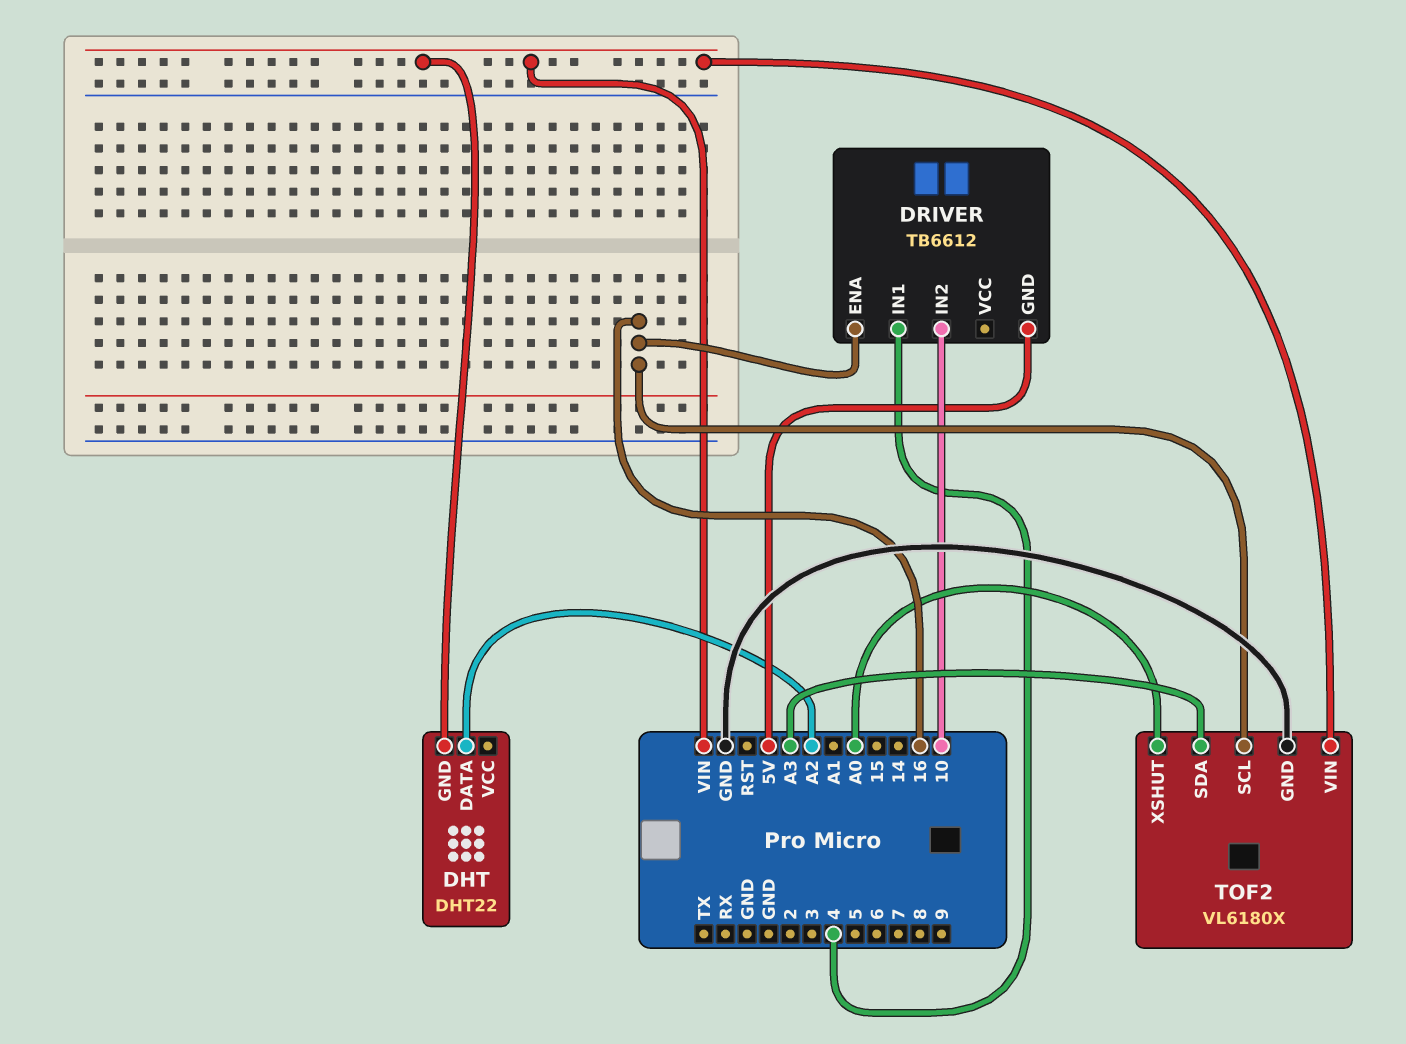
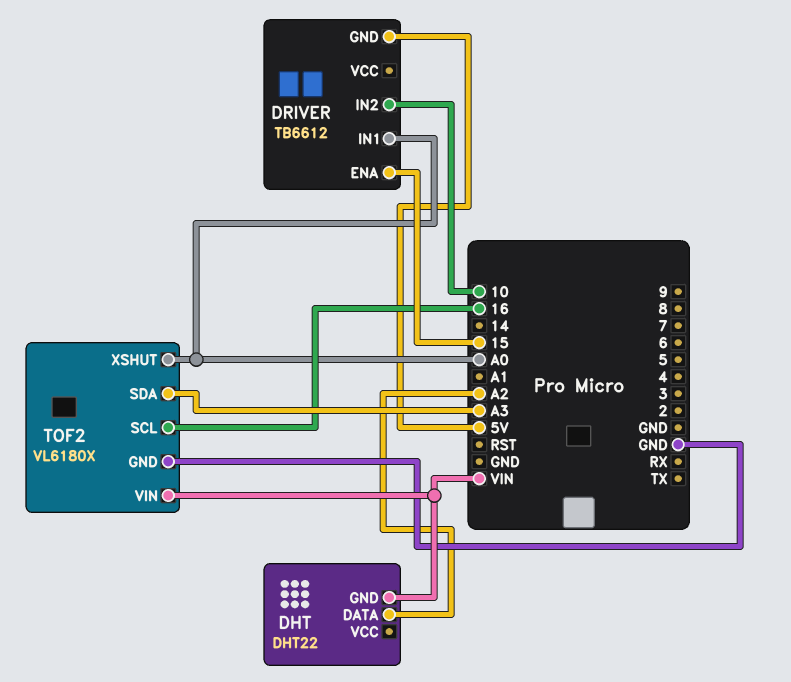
DRIVER pin ENA: 16 -> 15
DRIVER pin IN1: 4 -> A0

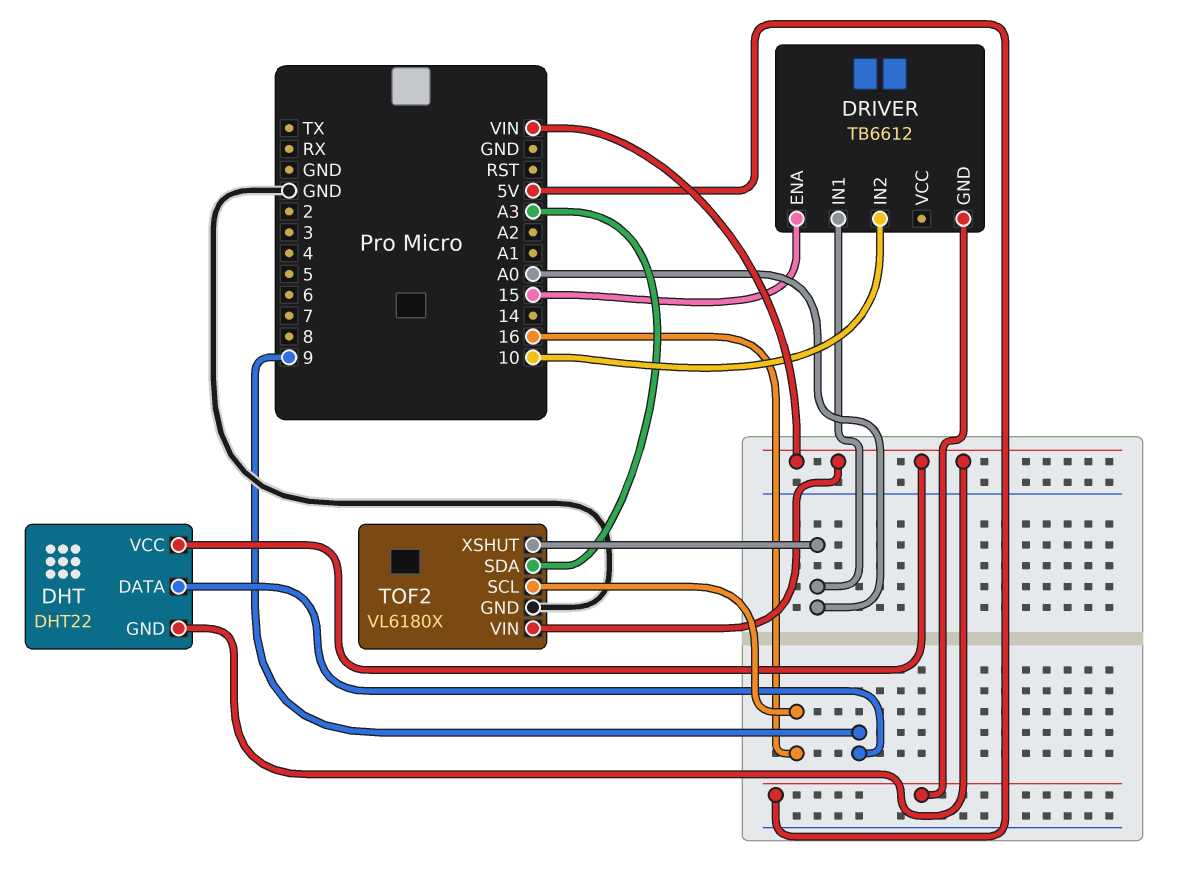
DHT pin DATA: A2 -> 9
DHT pin VCC: none -> VIN

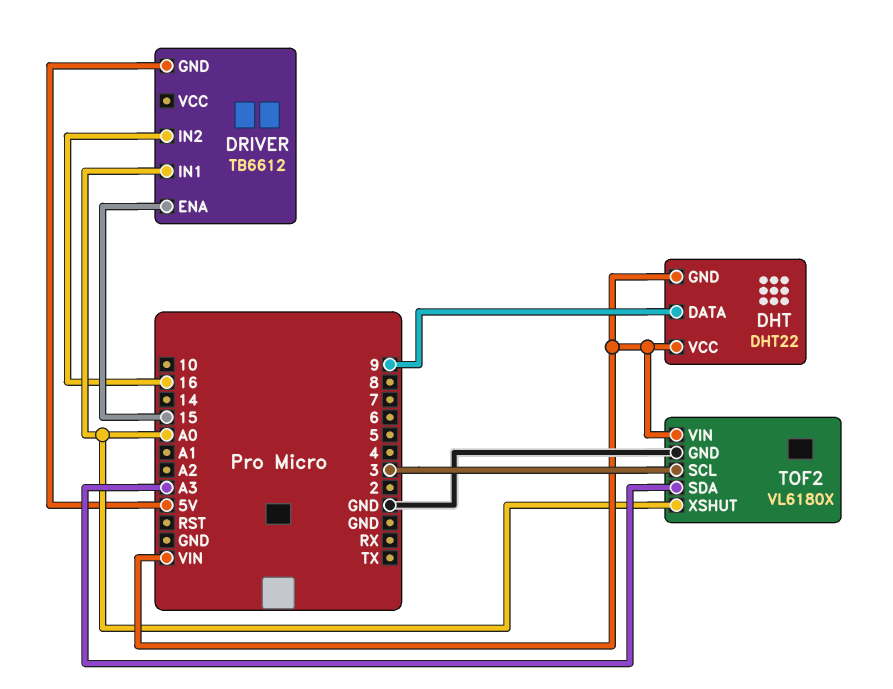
DRIVER pin IN2: 10 -> 16
TOF2 pin SCL: 16 -> 3

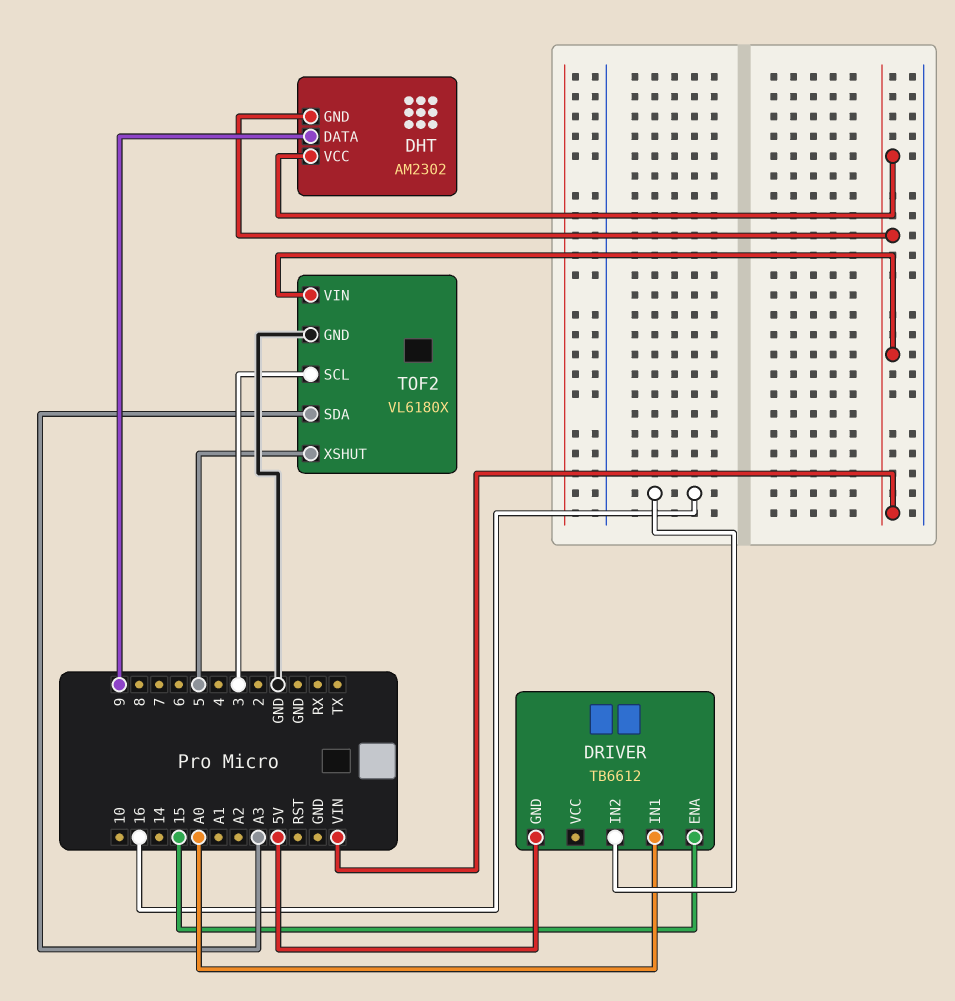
DHT: DHT22 -> AM2302
TOF2 pin XSHUT: A0 -> 5

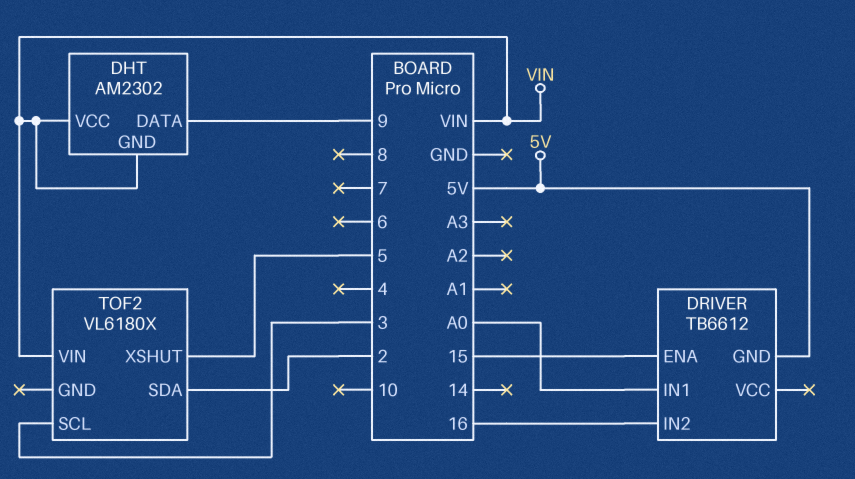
TOF2 pin GND: GND -> none
TOF2 pin SDA: A3 -> 2

